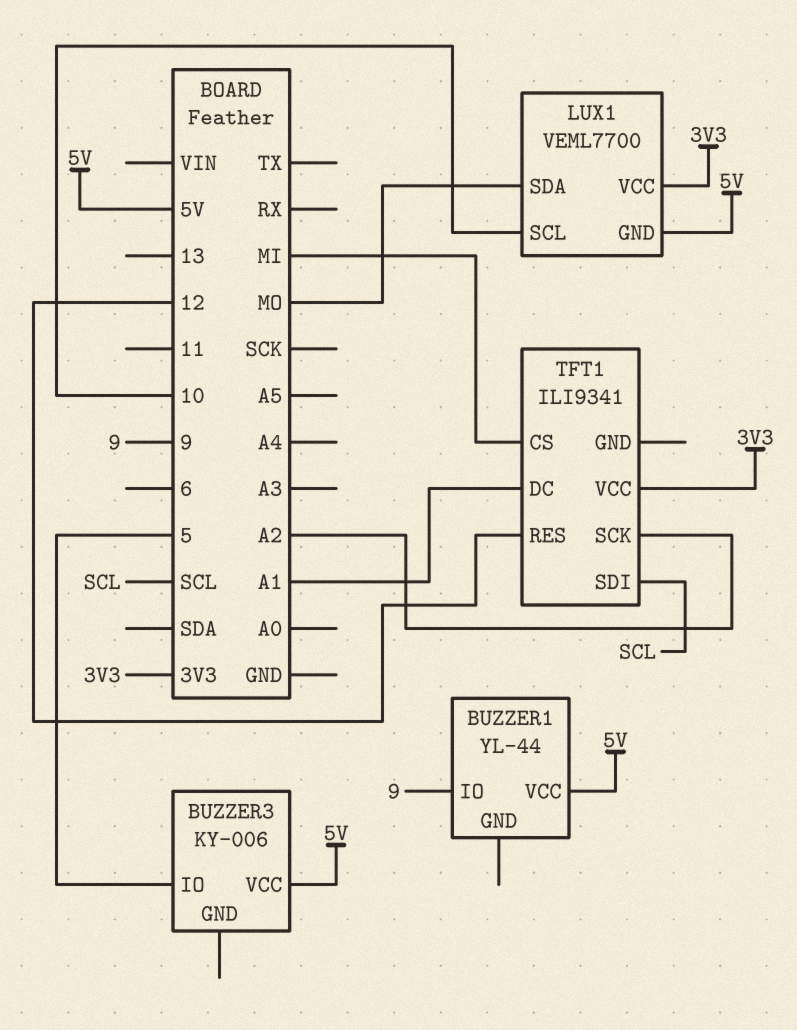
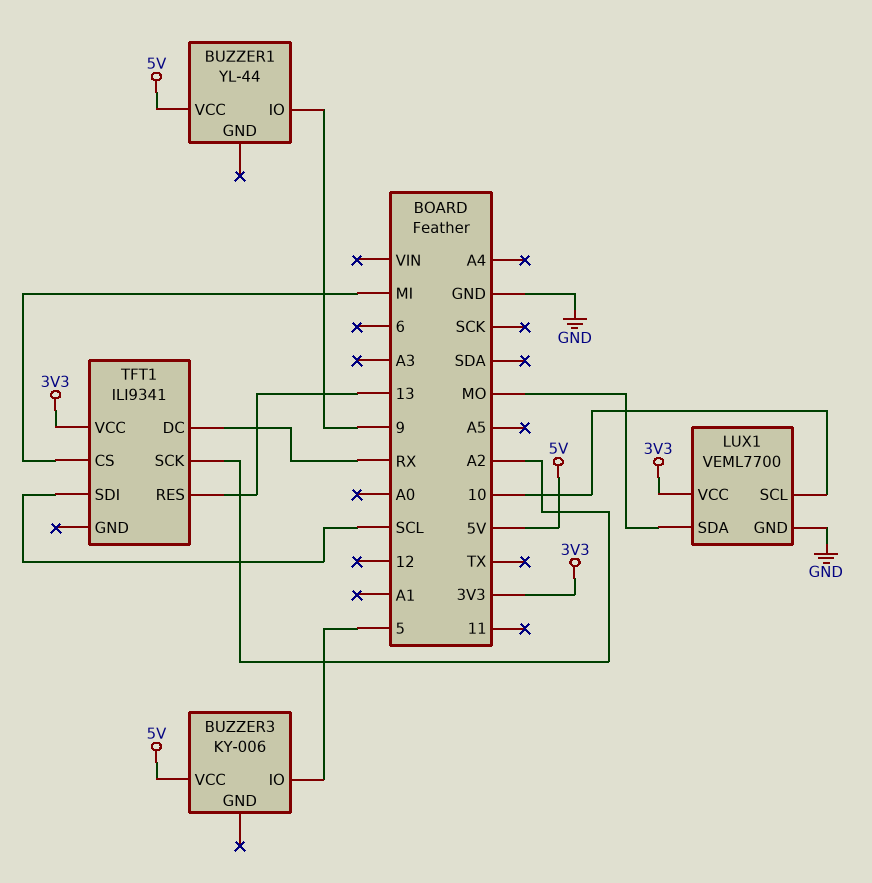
LUX1 pin GND: 5V -> GND
TFT1 pin DC: A1 -> RX
TFT1 pin RES: 12 -> 13

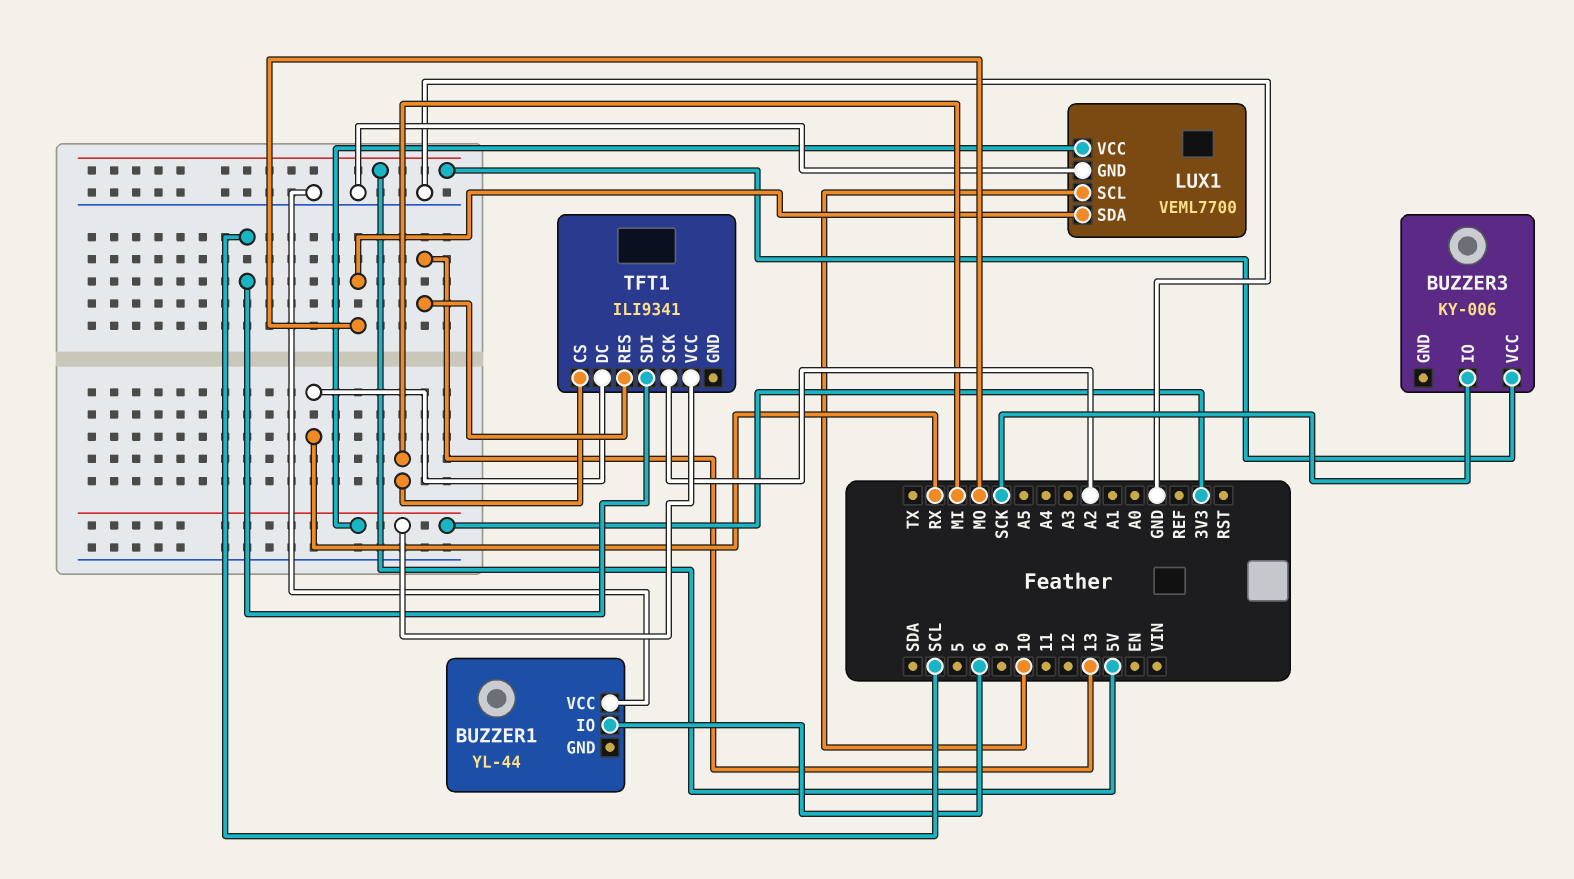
BUZZER1 pin IO: 9 -> 6
BUZZER1 pin VCC: 5V -> GND
BUZZER3 pin IO: 5 -> SCK

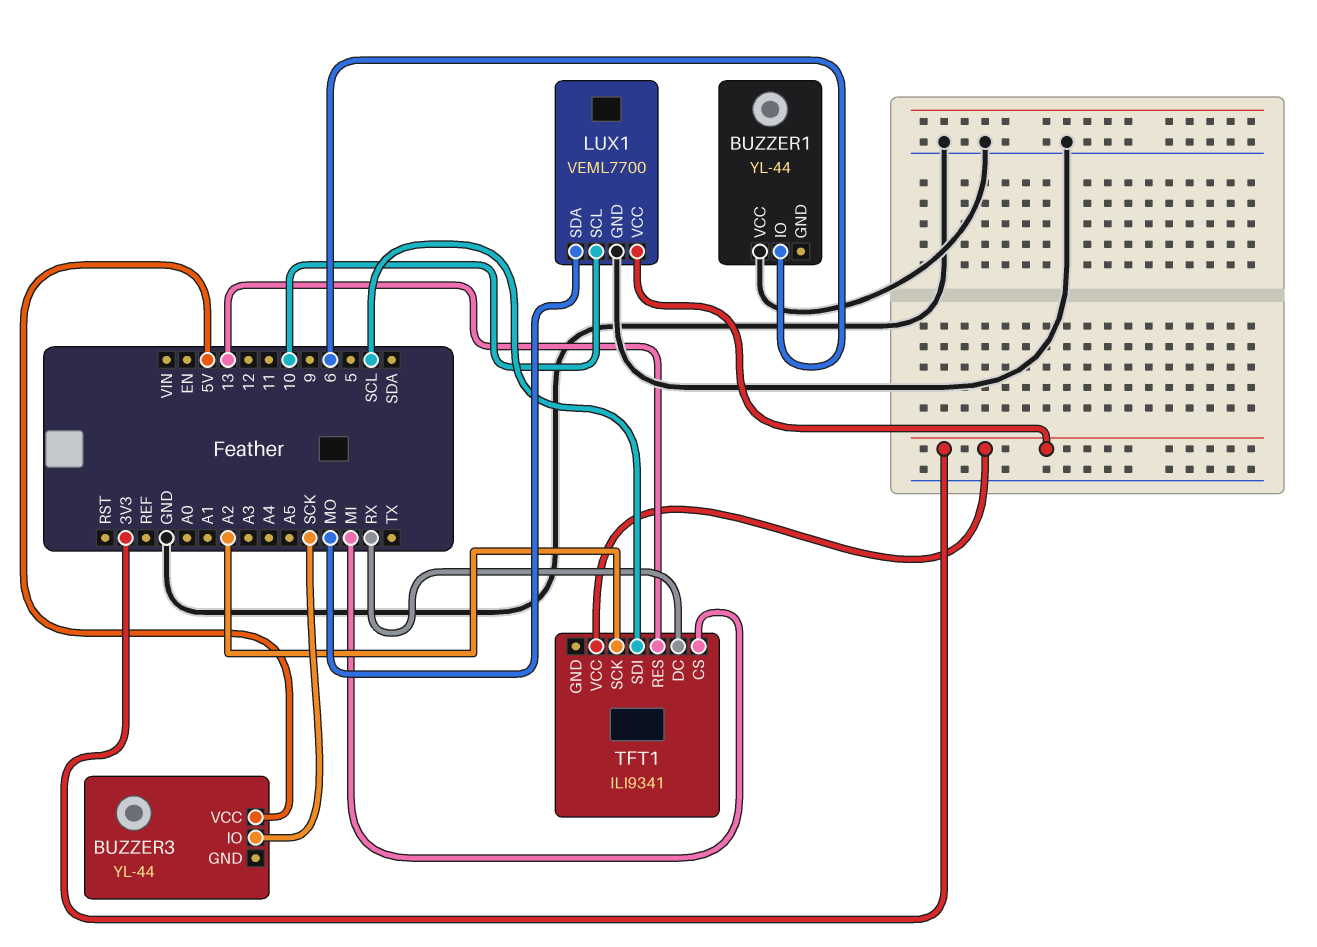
BUZZER3: KY-006 -> YL-44

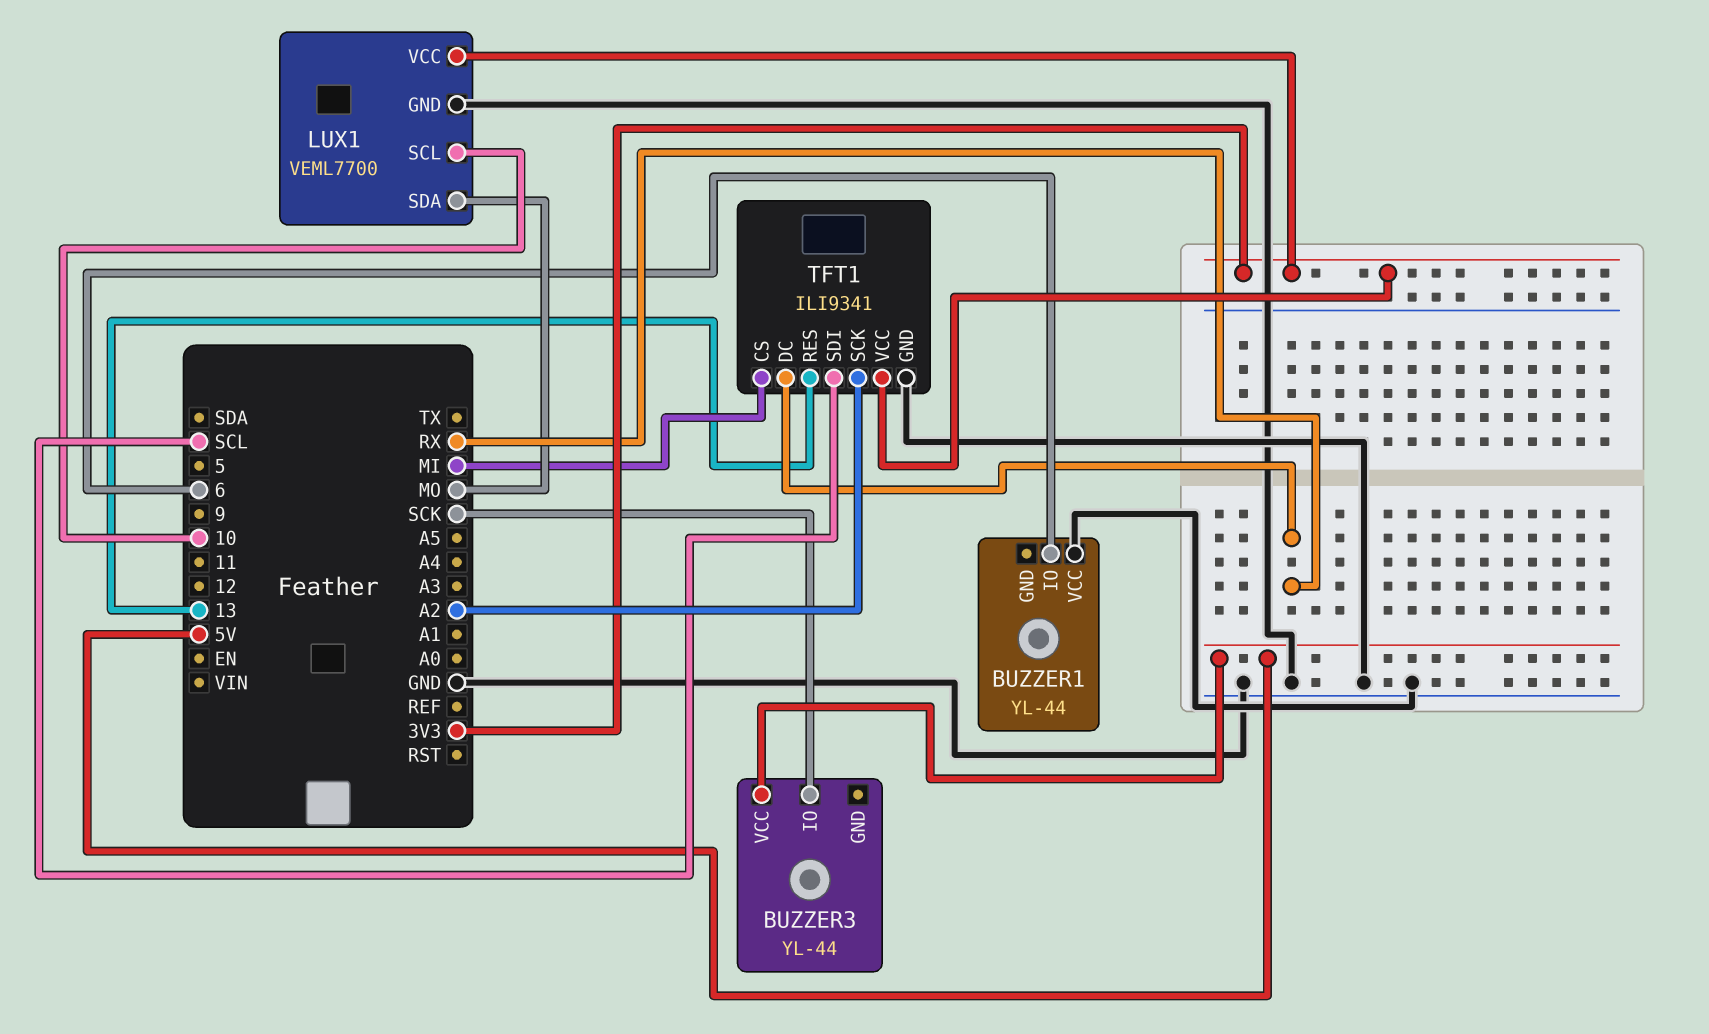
TFT1 pin GND: none -> GND

